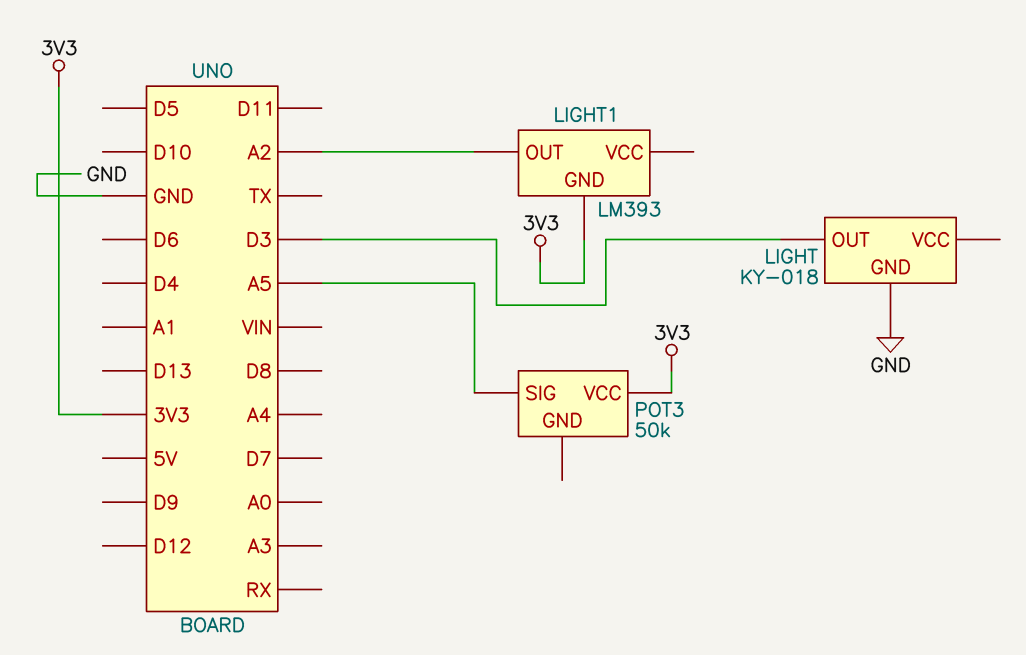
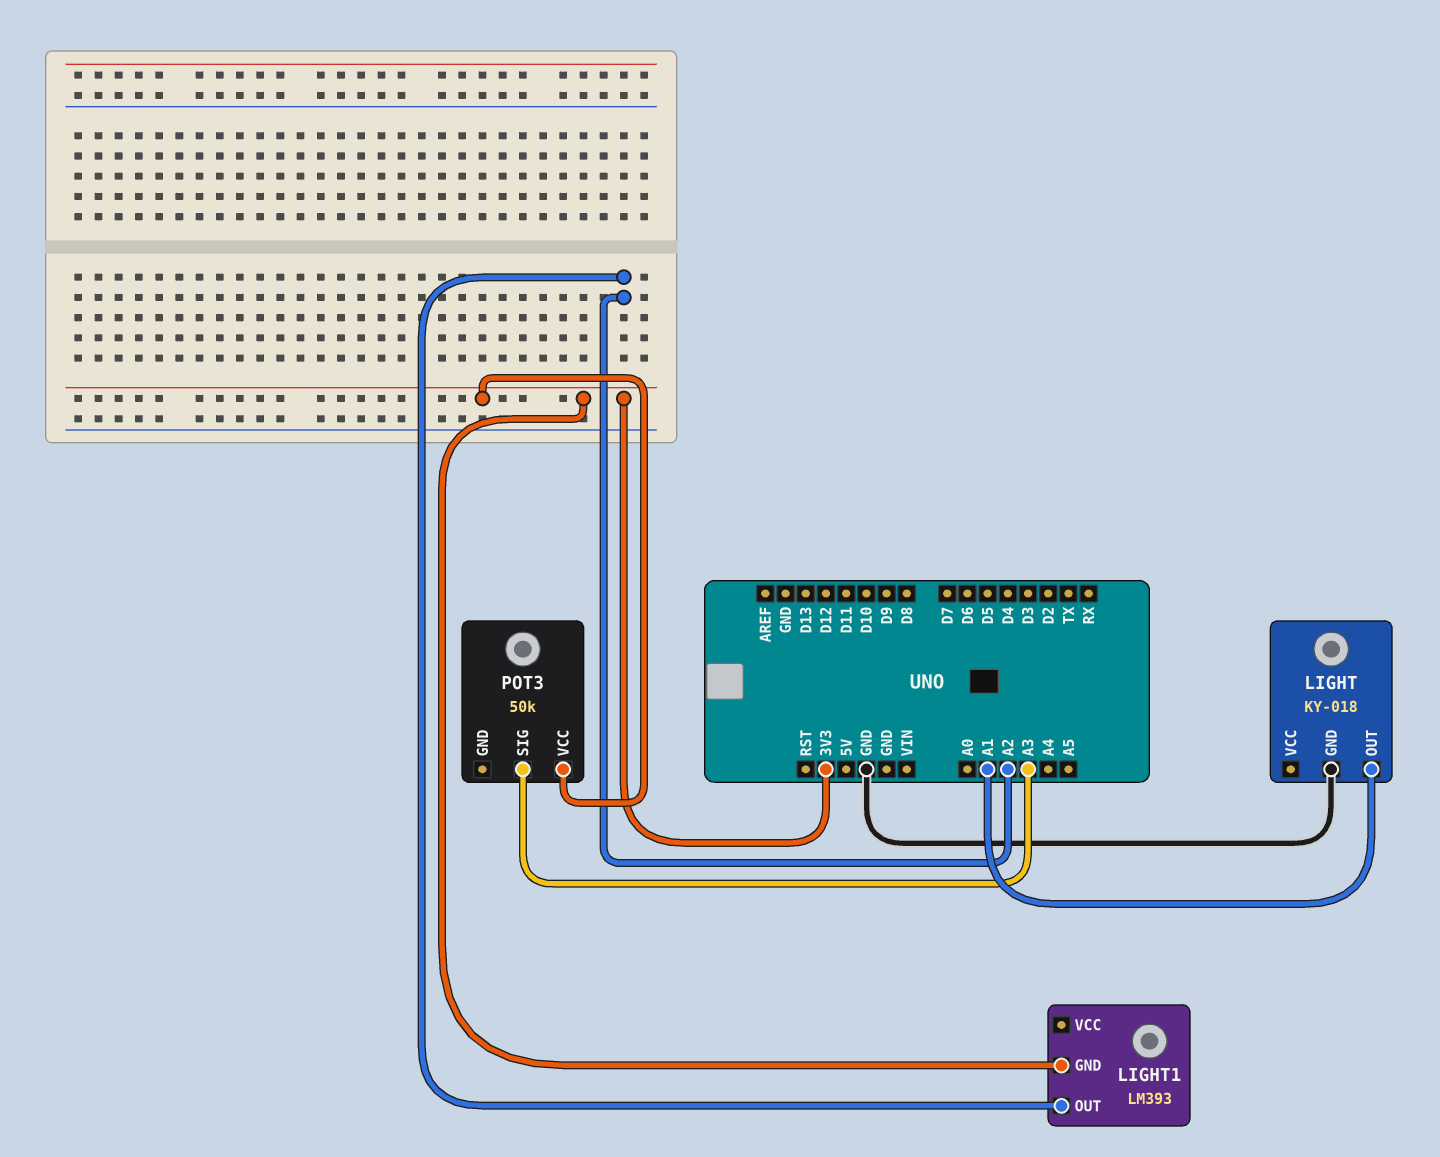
LIGHT pin OUT: D3 -> A1
POT3 pin SIG: A5 -> A3

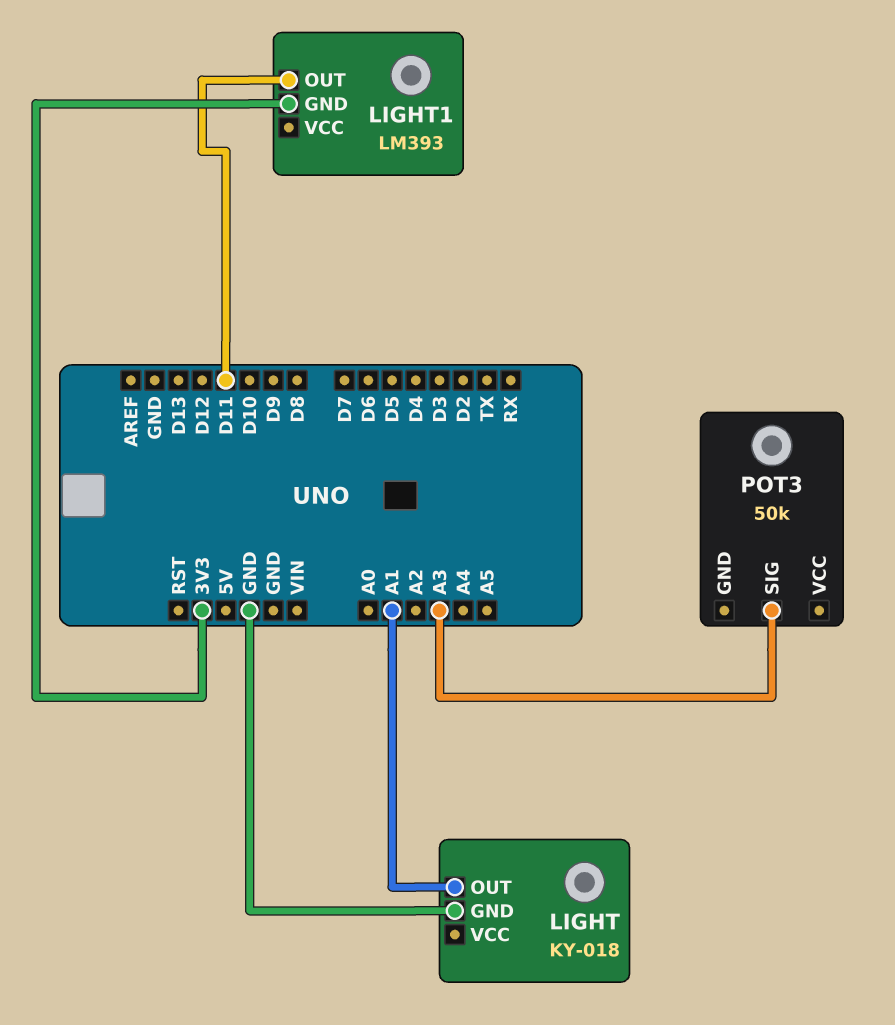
LIGHT1 pin OUT: A2 -> D11
POT3 pin VCC: 3V3 -> none

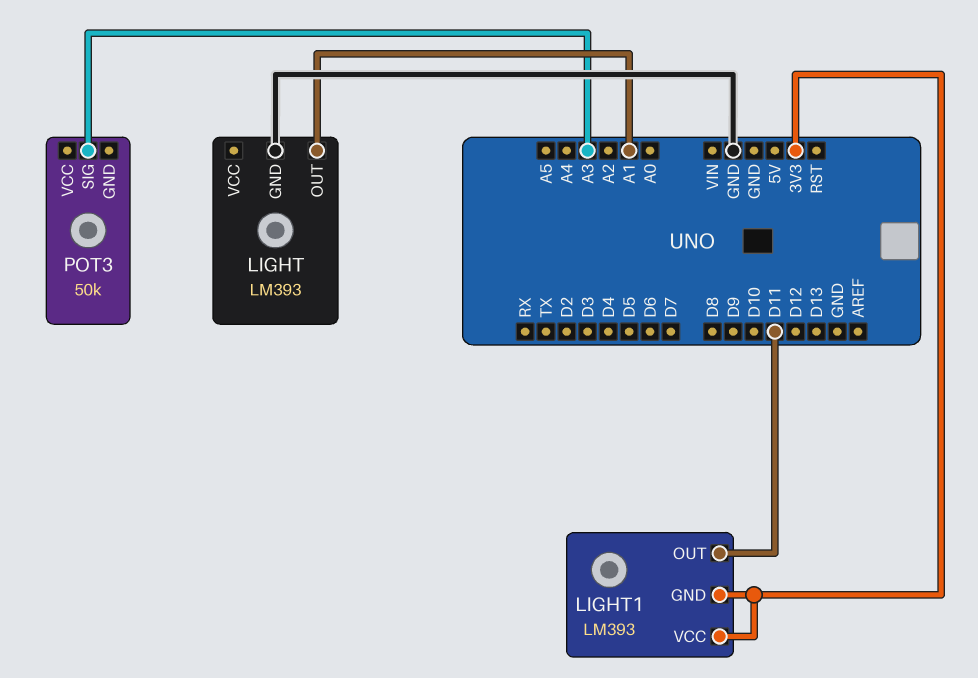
LIGHT: KY-018 -> LM393
LIGHT1 pin VCC: none -> 3V3

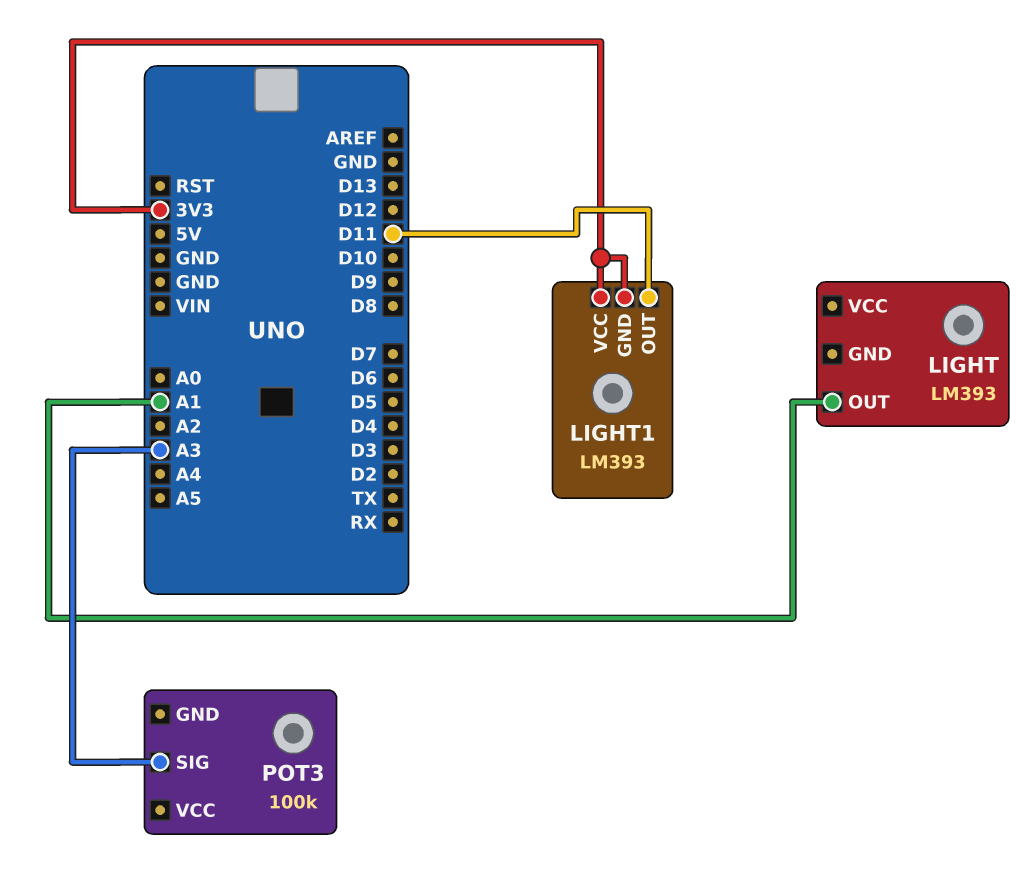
LIGHT pin GND: GND -> none
POT3: 50k -> 100k

